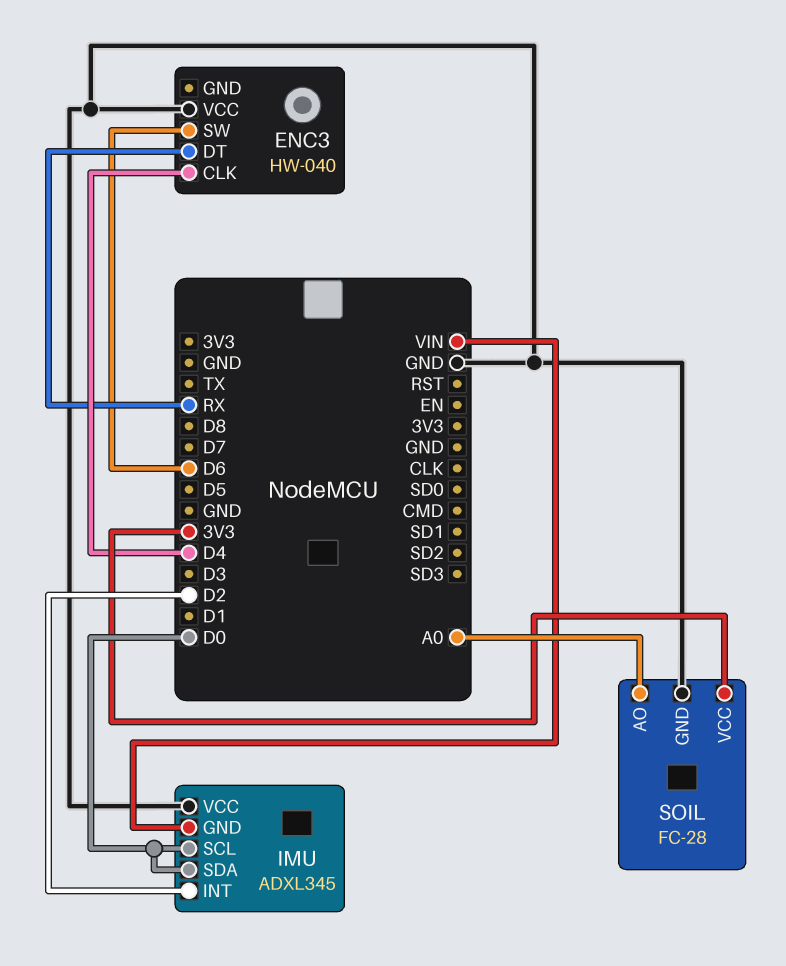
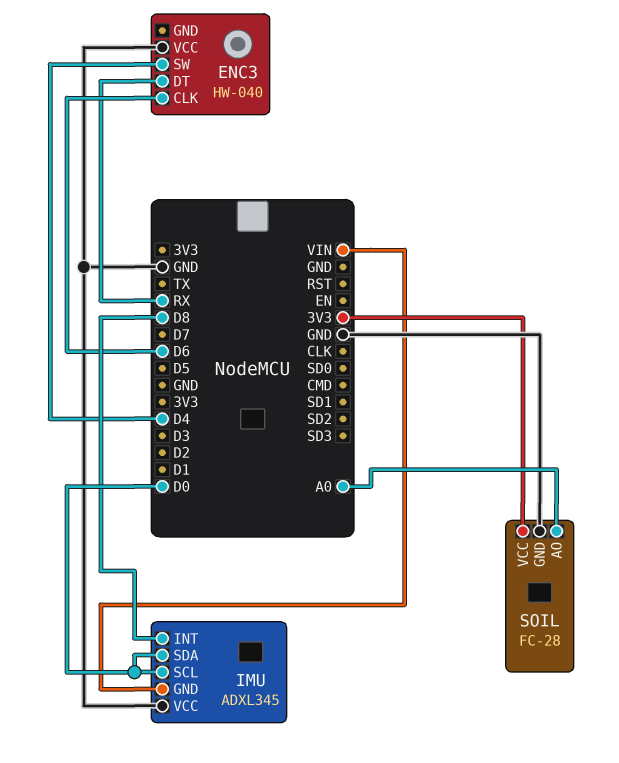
ENC3 pin CLK: D4 -> D6
ENC3 pin SW: D6 -> D4
IMU pin INT: D2 -> D8

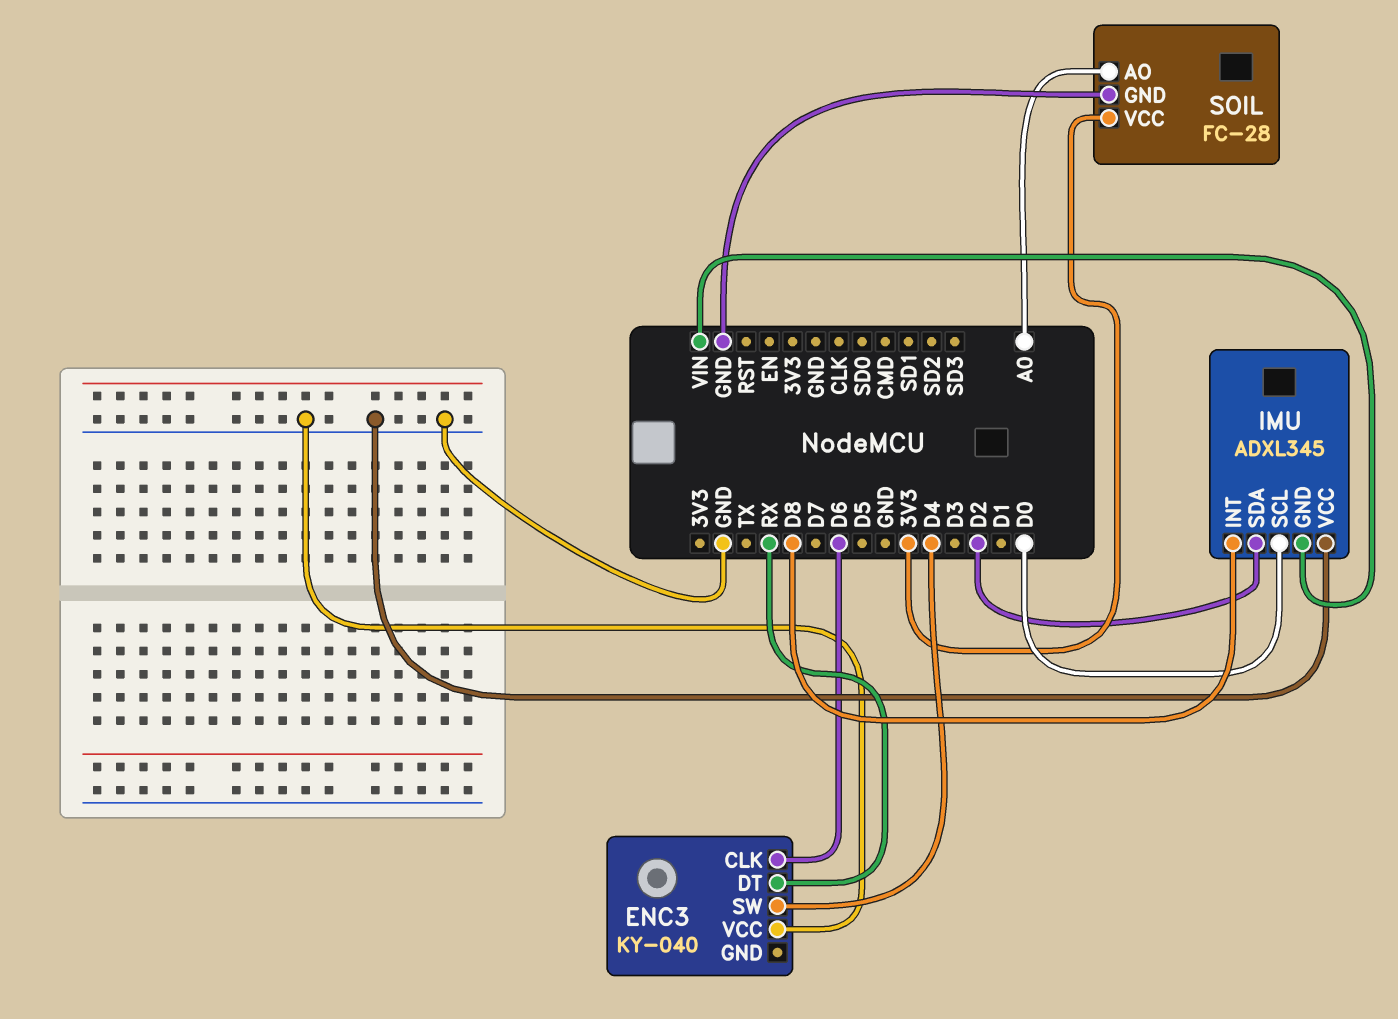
ENC3: HW-040 -> KY-040
IMU pin SDA: D0 -> D2

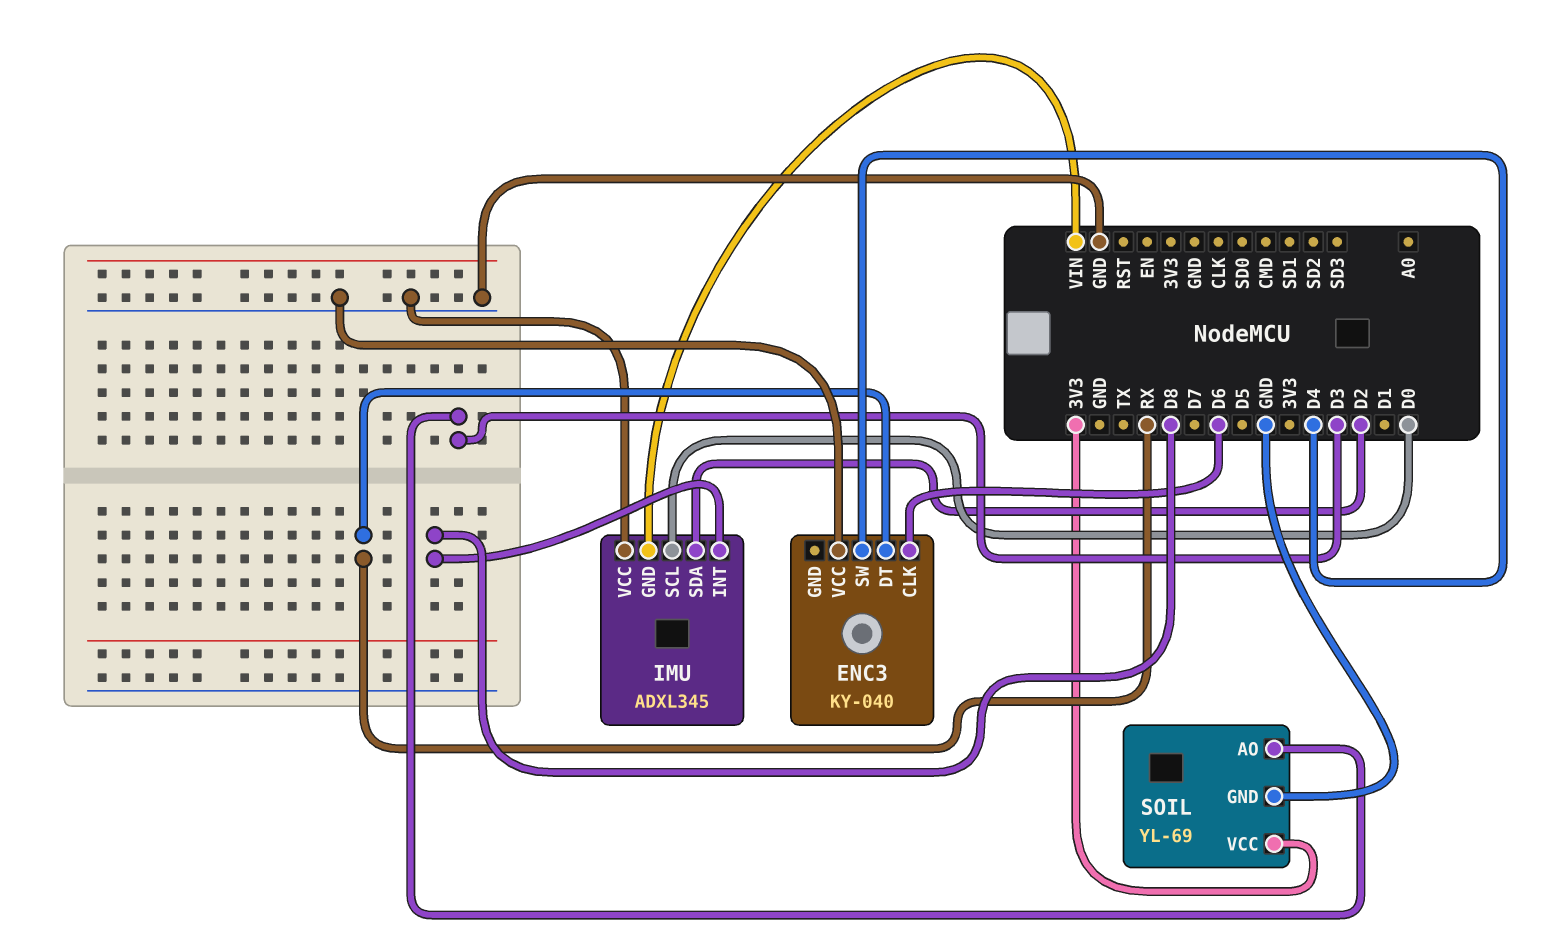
SOIL: FC-28 -> YL-69
SOIL pin AO: A0 -> D3

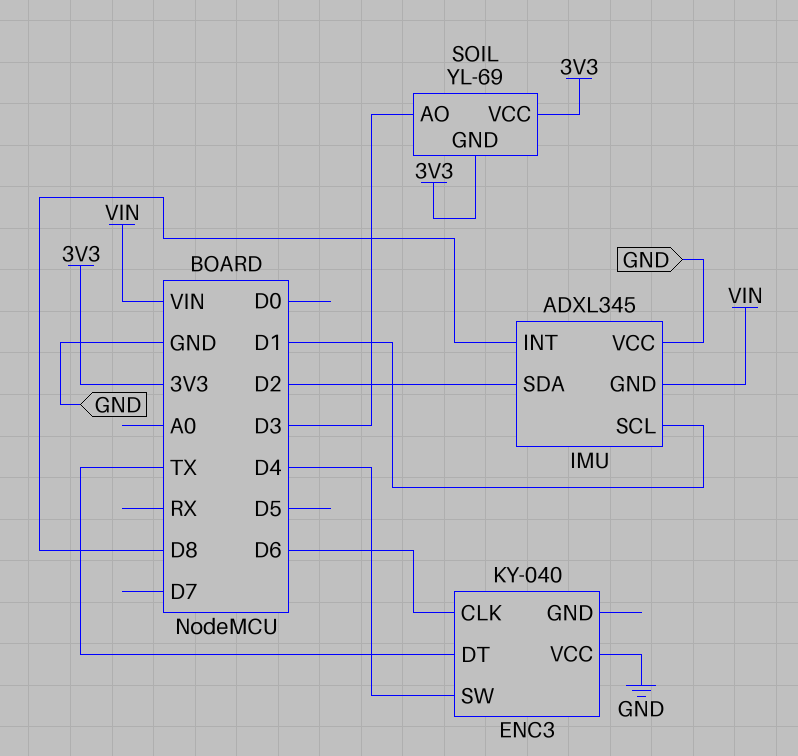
ENC3 pin DT: RX -> TX
IMU pin SCL: D0 -> D1
SOIL pin GND: GND -> 3V3

